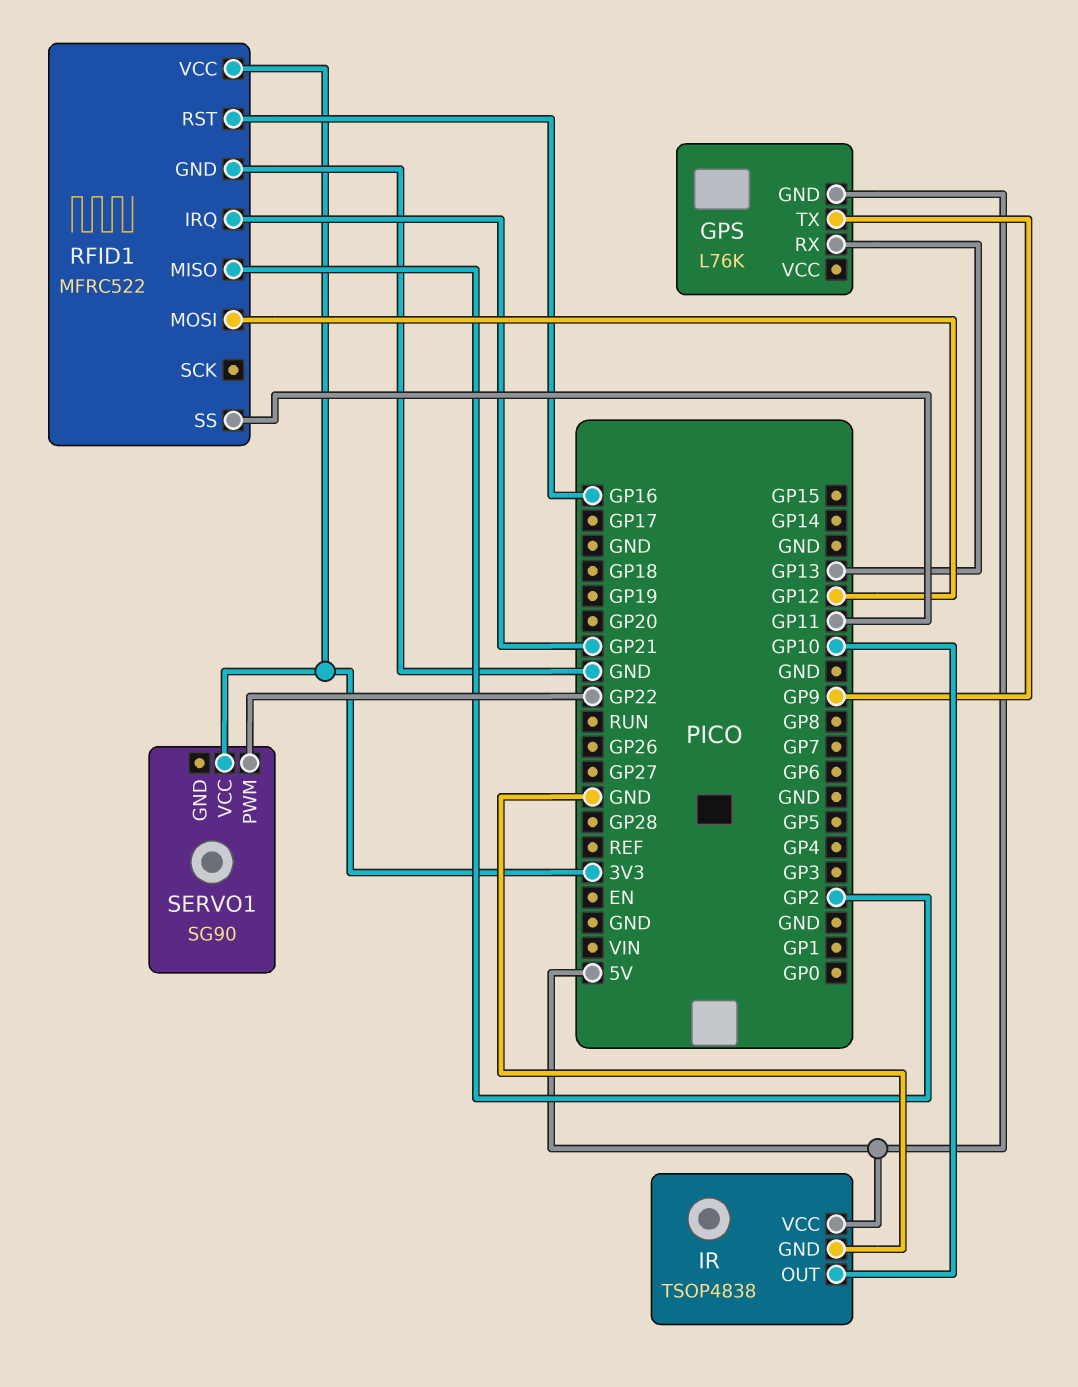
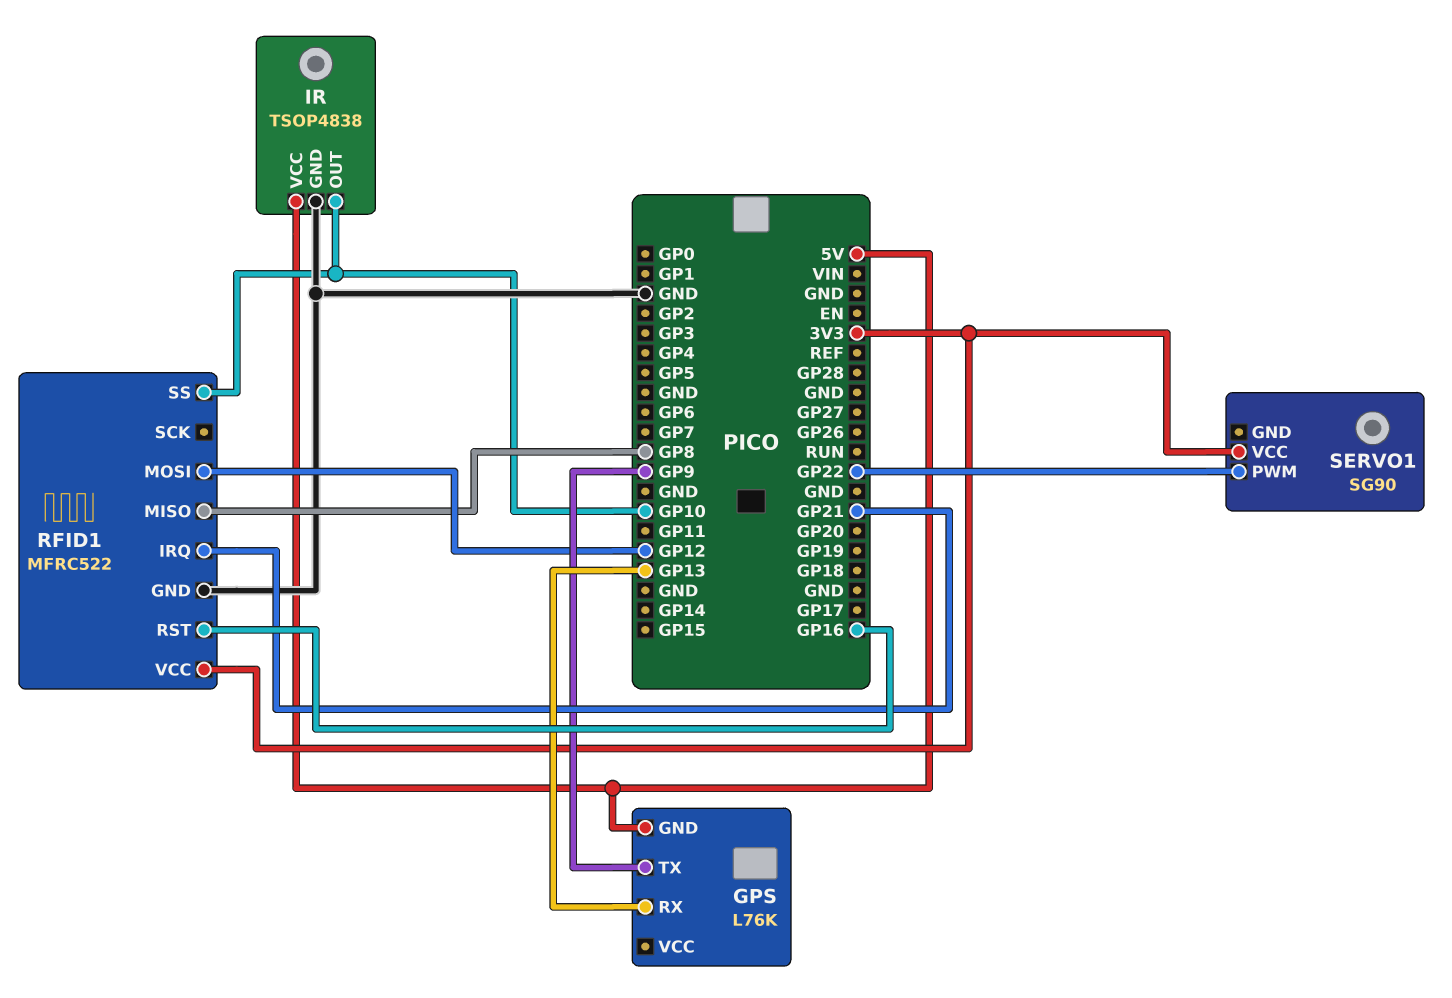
RFID1 pin MISO: GP2 -> GP8
RFID1 pin SS: GP11 -> GP10

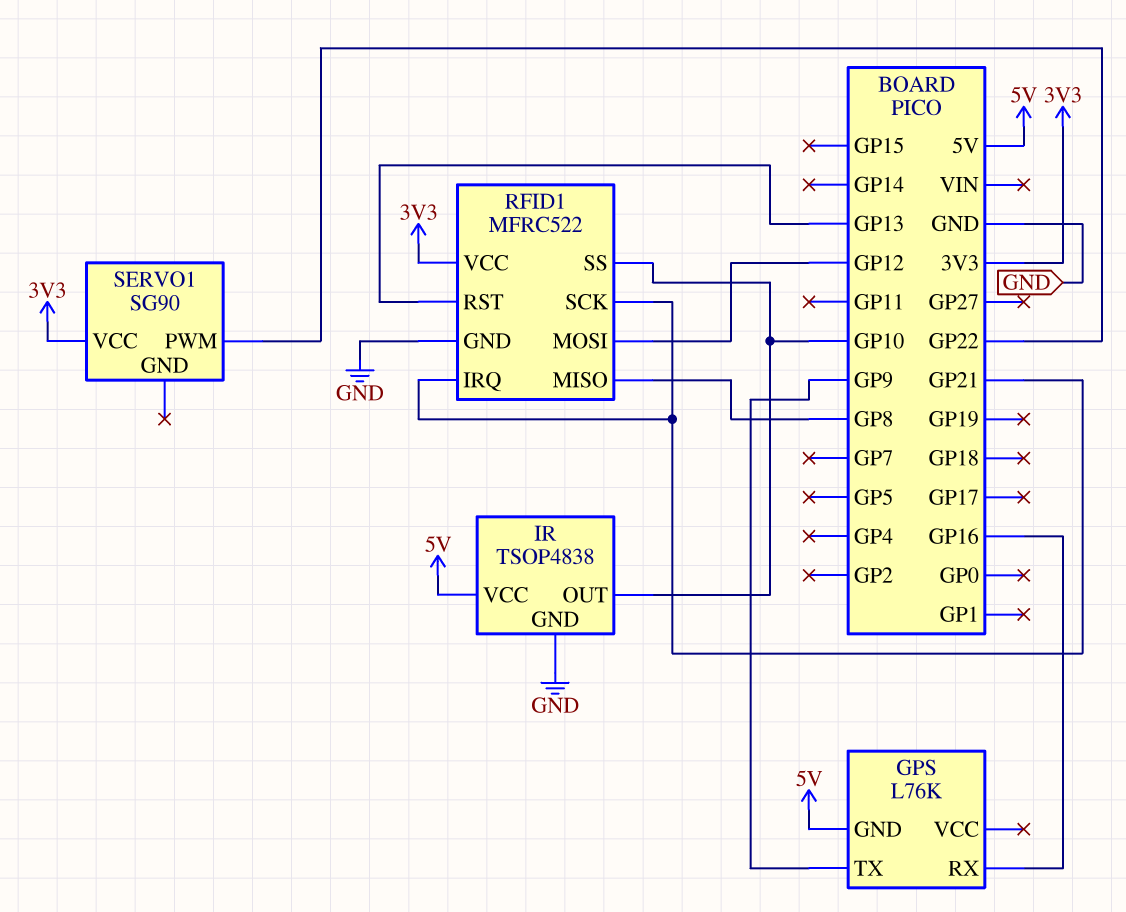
GPS pin RX: GP13 -> GP16
RFID1 pin RST: GP16 -> GP13
RFID1 pin SCK: none -> GP21

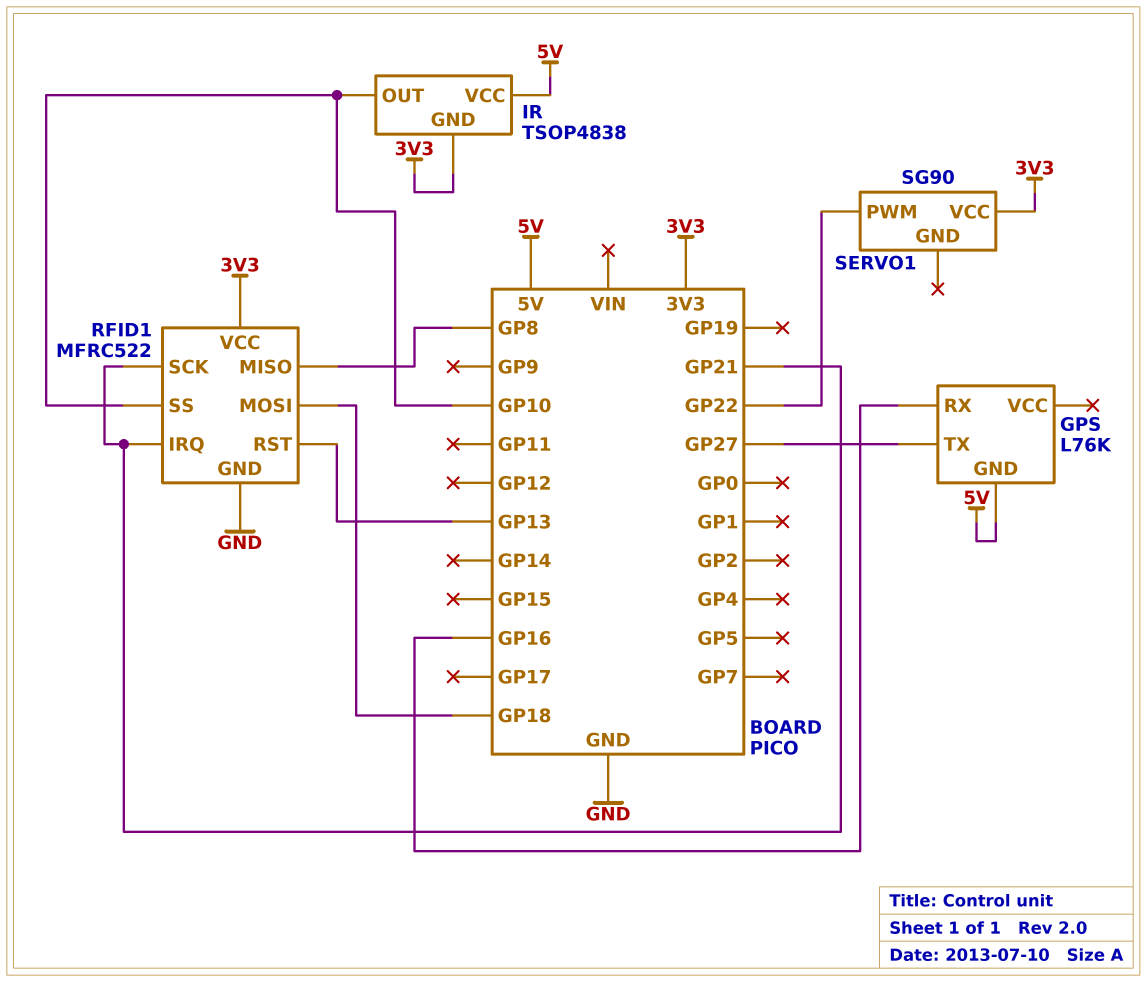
GPS pin TX: GP9 -> GP27
IR pin GND: GND -> 3V3
RFID1 pin MOSI: GP12 -> GP18

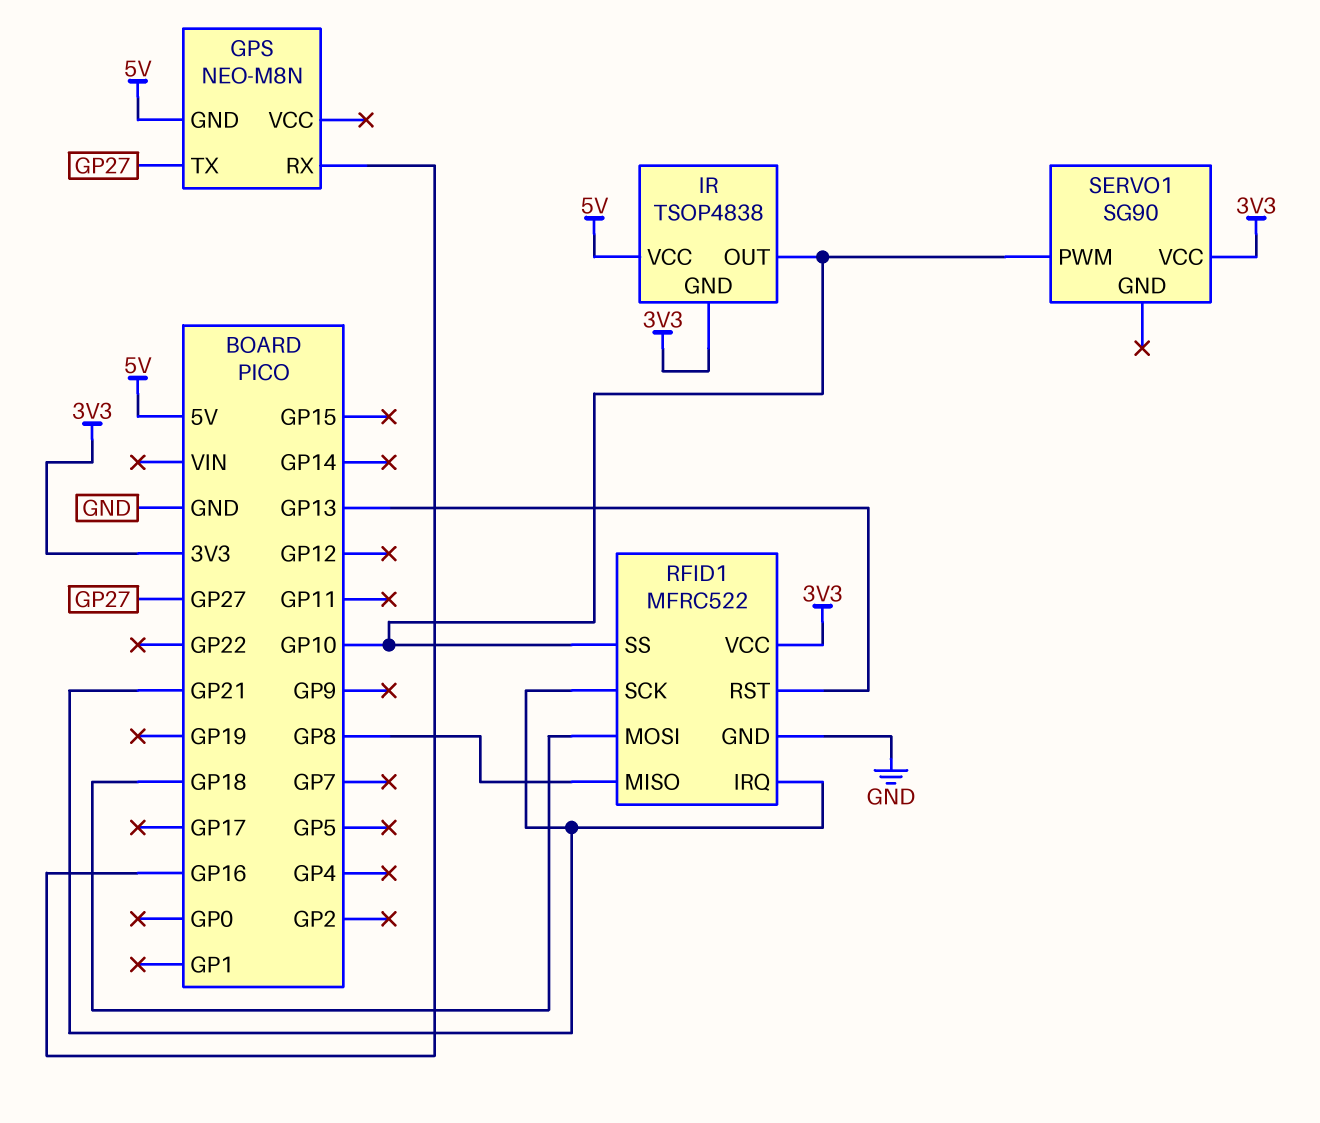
GPS: L76K -> NEO-M8N
SERVO1 pin PWM: GP22 -> GP10

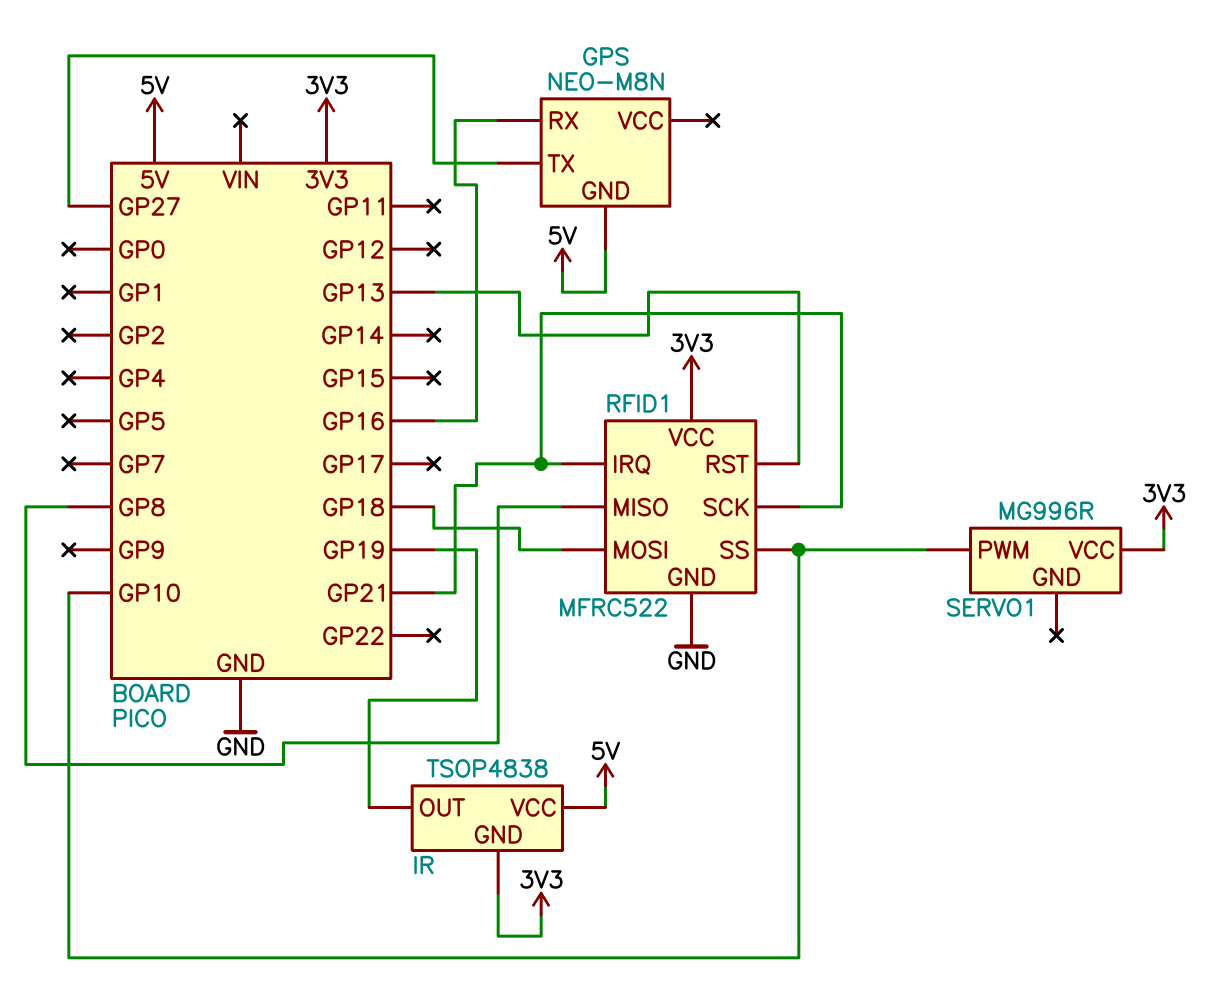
IR pin OUT: GP10 -> GP19
SERVO1: SG90 -> MG996R

